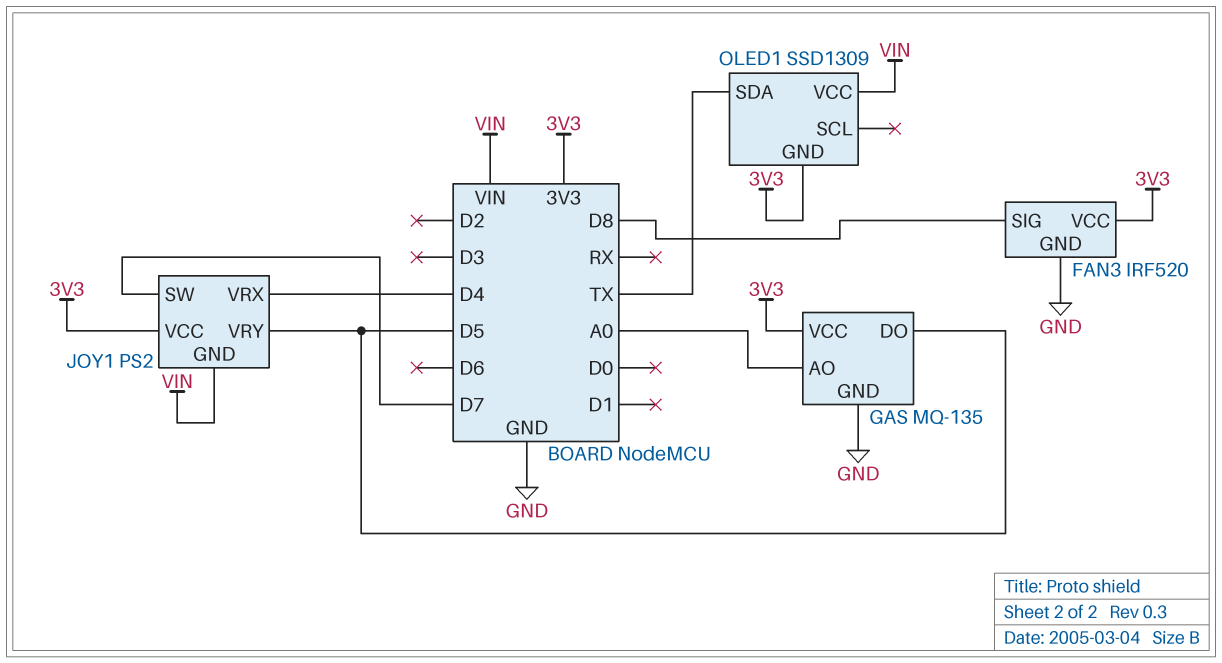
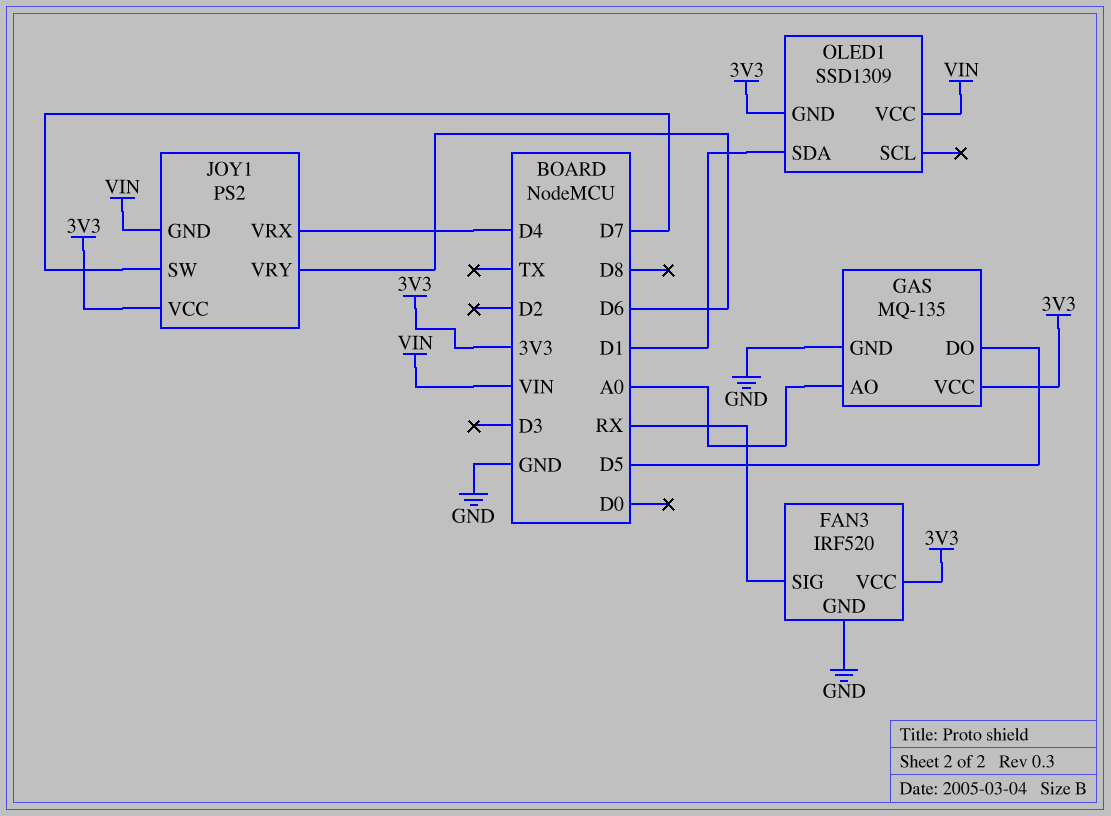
FAN3 pin SIG: D8 -> RX
JOY1 pin VRY: D5 -> D6
OLED1 pin SDA: TX -> D1

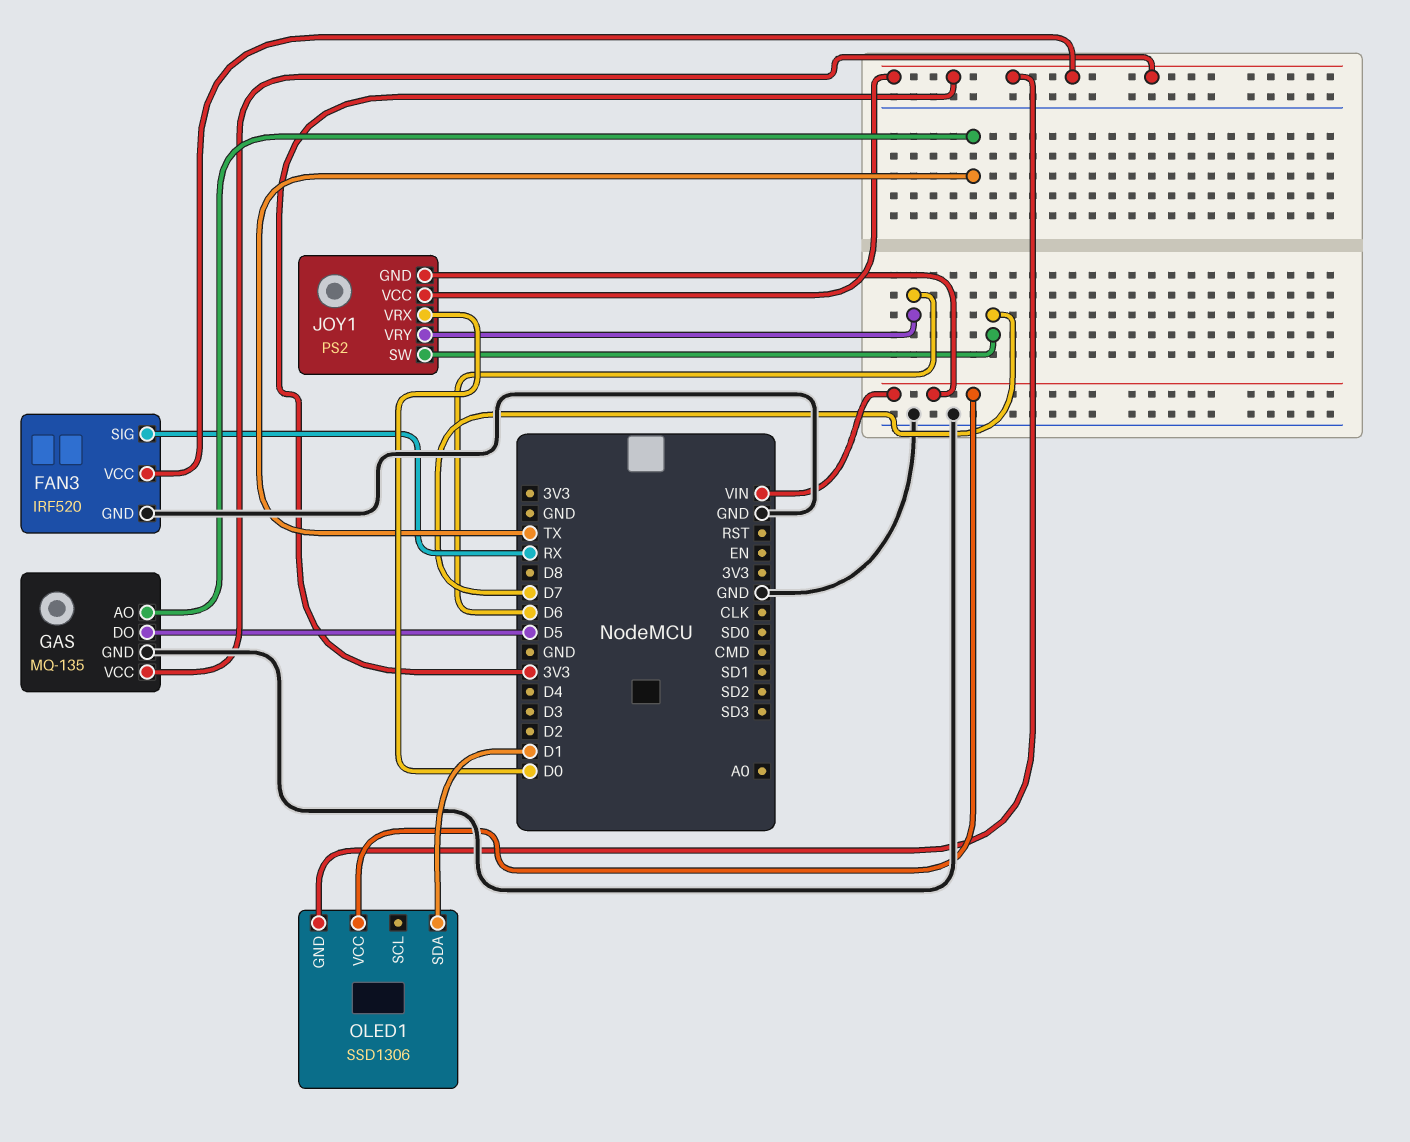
GAS pin AO: A0 -> TX
JOY1 pin VRX: D4 -> D0
OLED1: SSD1309 -> SSD1306

